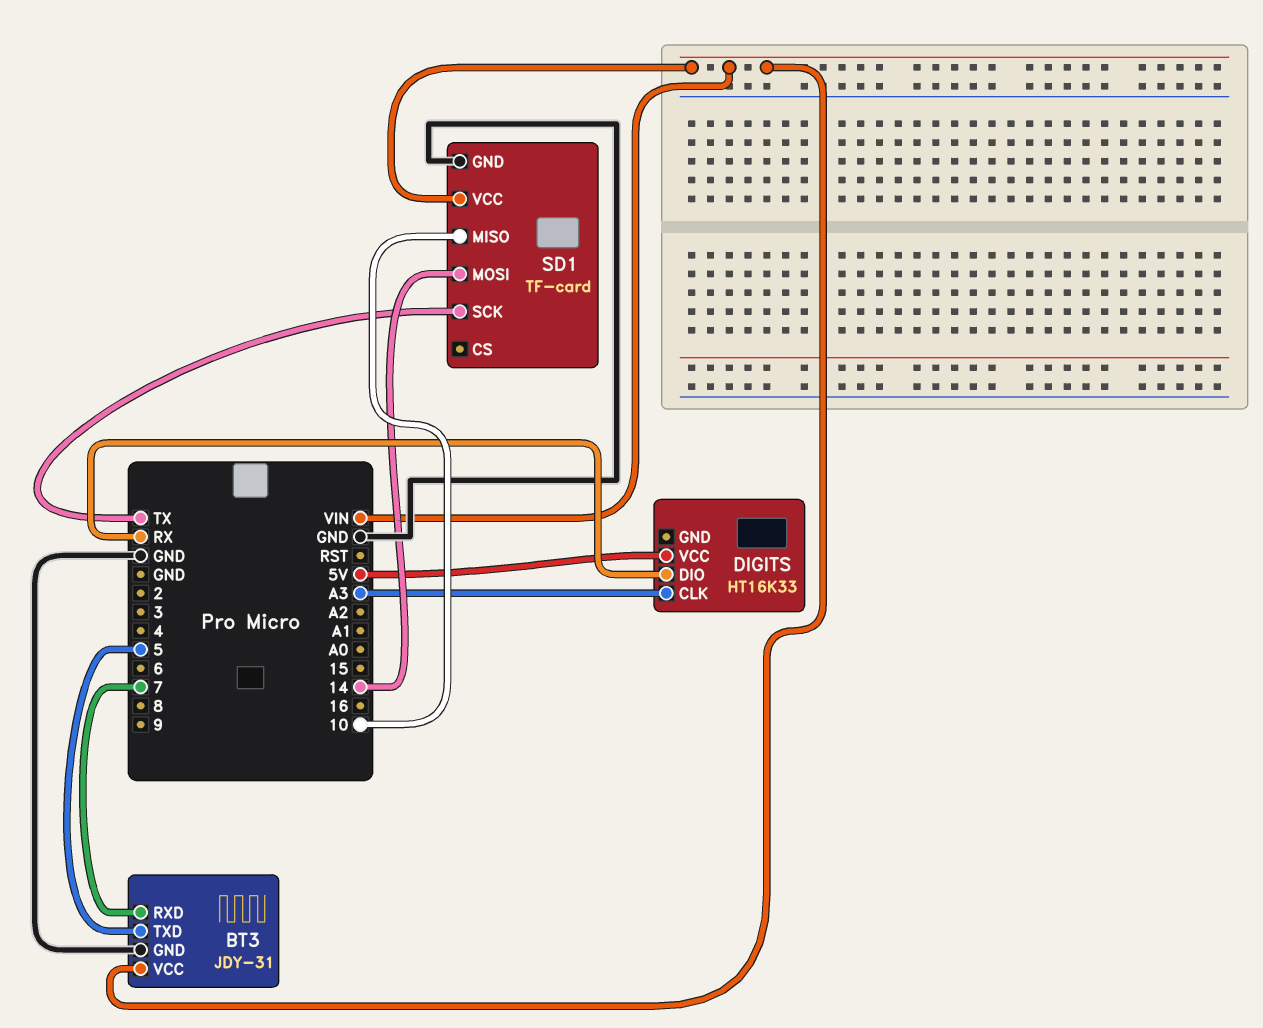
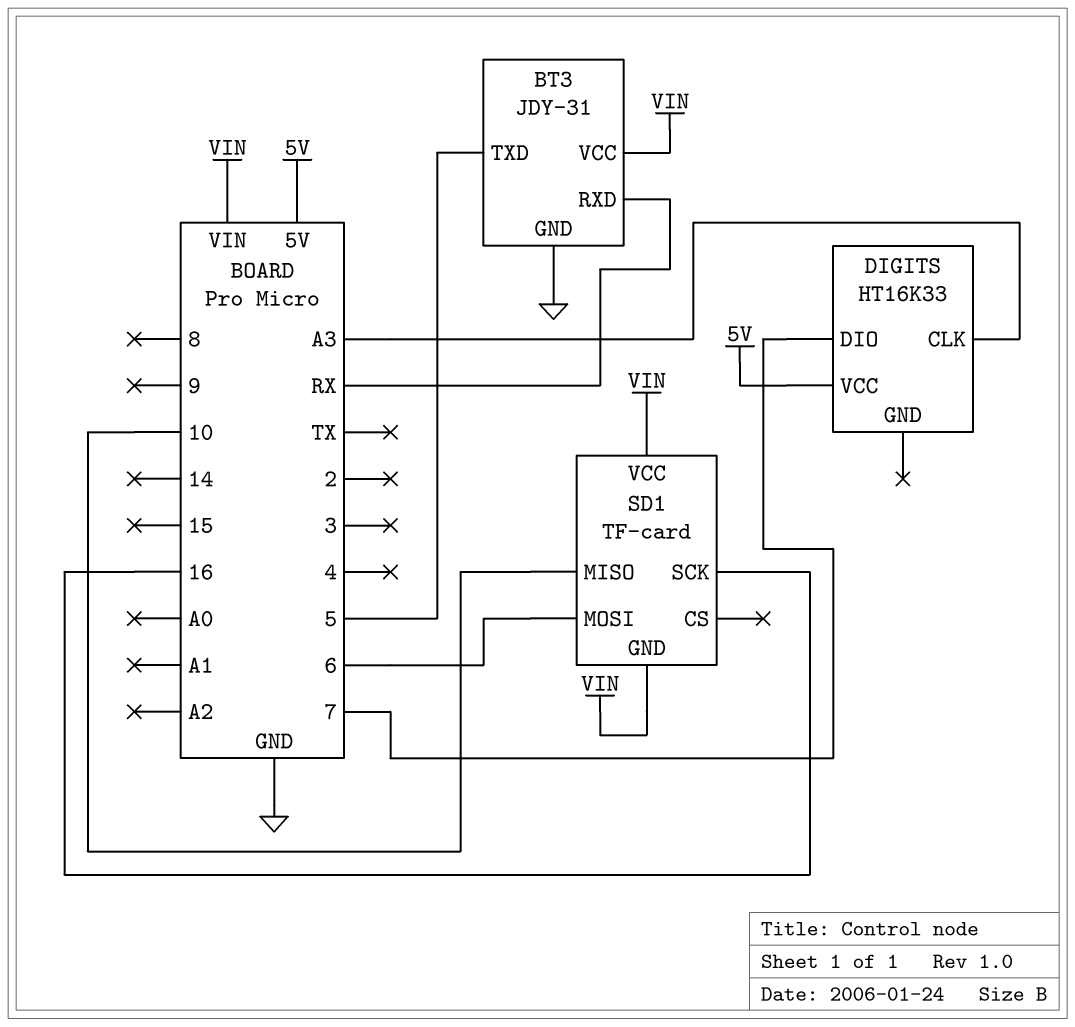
BT3 pin RXD: 7 -> RX
DIGITS pin DIO: RX -> 7
SD1 pin GND: GND -> VIN
SD1 pin MOSI: 14 -> 6
SD1 pin SCK: TX -> 16

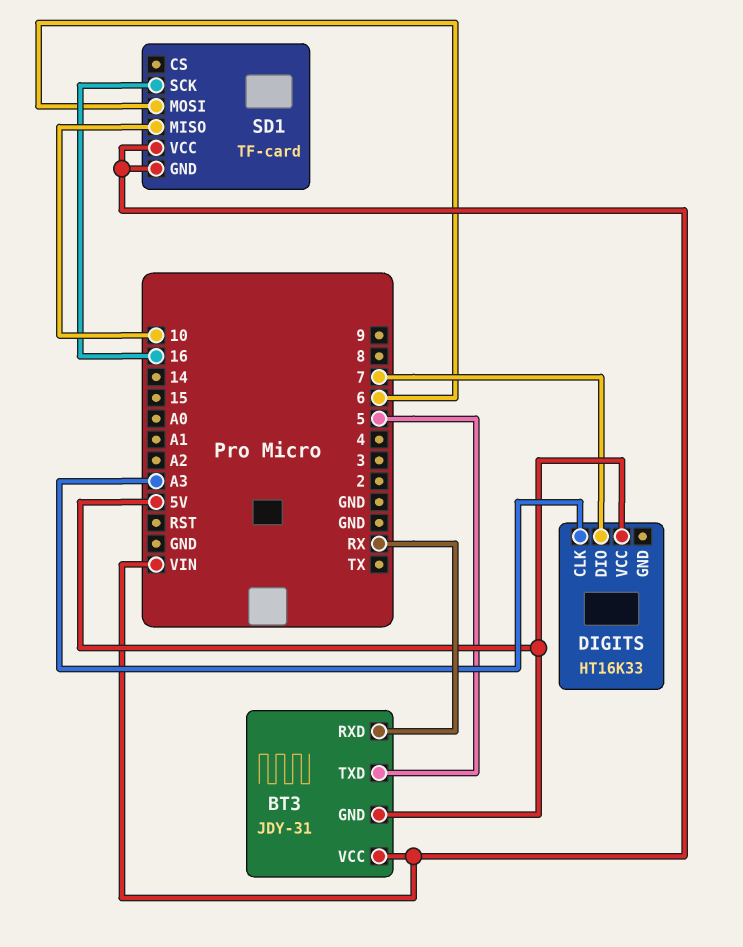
BT3 pin GND: GND -> 5V

